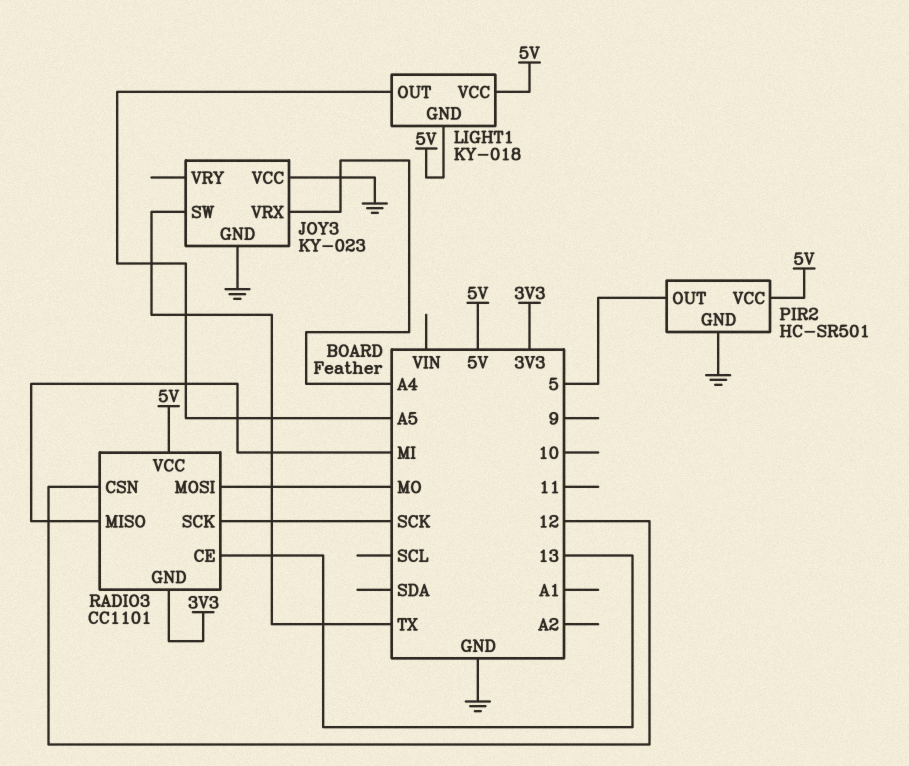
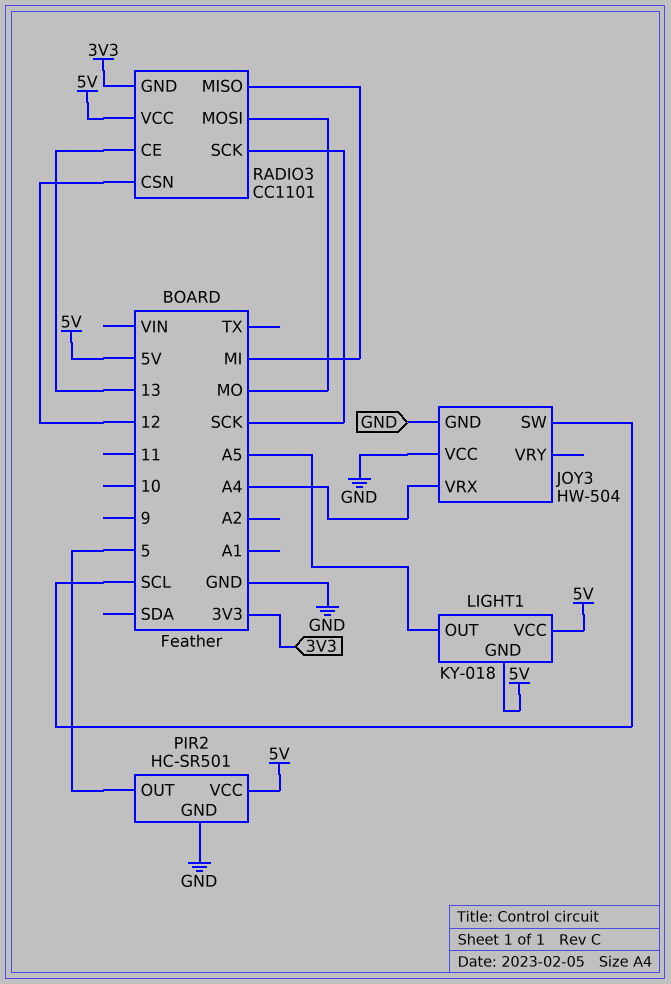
JOY3: KY-023 -> HW-504
JOY3 pin SW: TX -> SCL

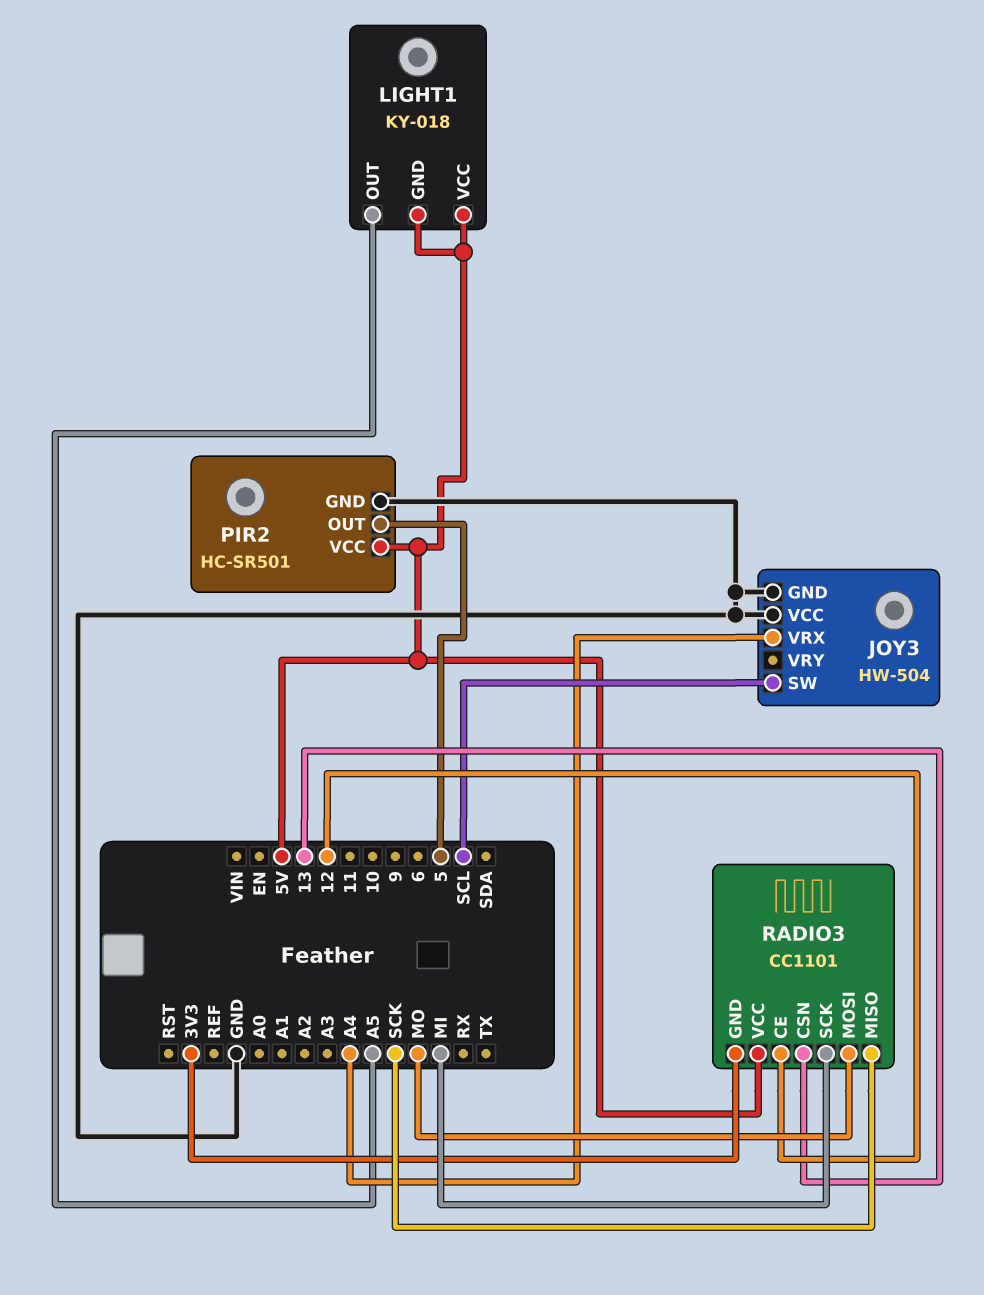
RADIO3 pin CE: 13 -> 12
RADIO3 pin CSN: 12 -> 13
RADIO3 pin MISO: MI -> SCK
RADIO3 pin SCK: SCK -> MI

